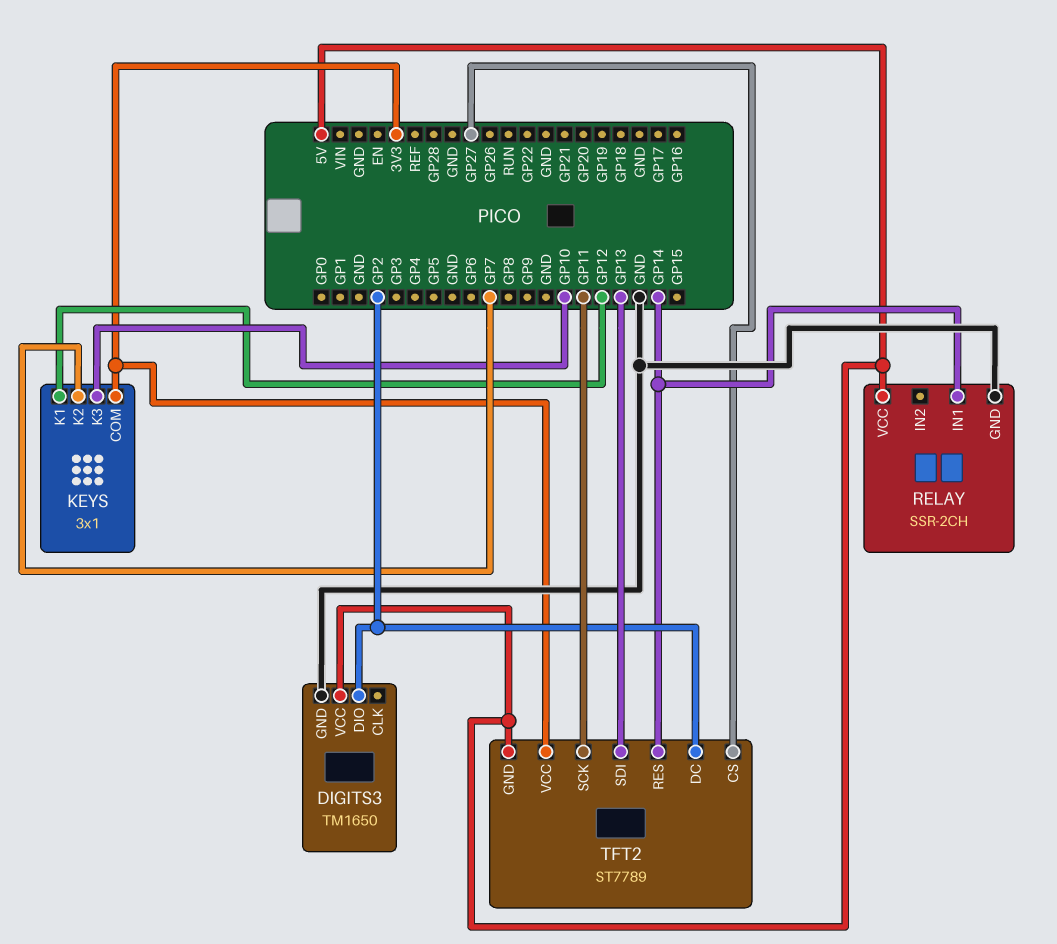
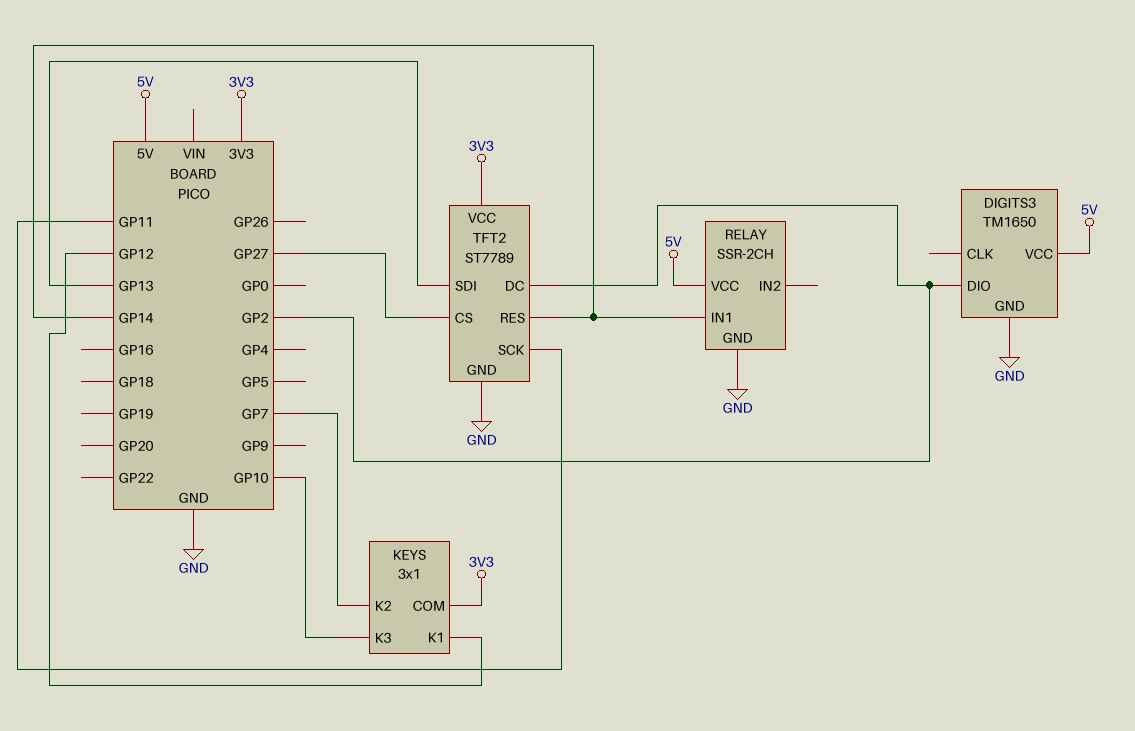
TFT2 pin GND: 5V -> GND

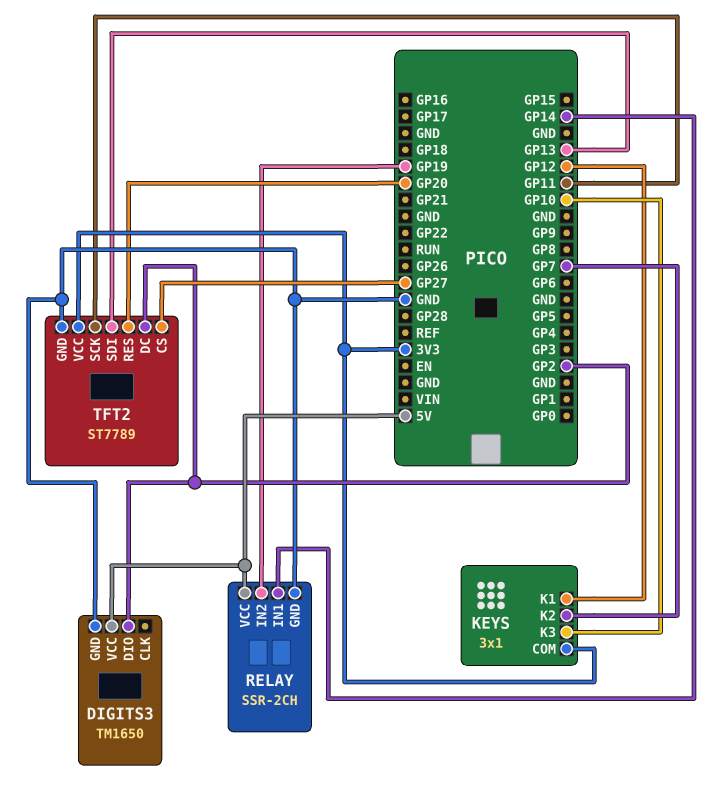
RELAY pin IN2: none -> GP19
TFT2 pin RES: GP14 -> GP20

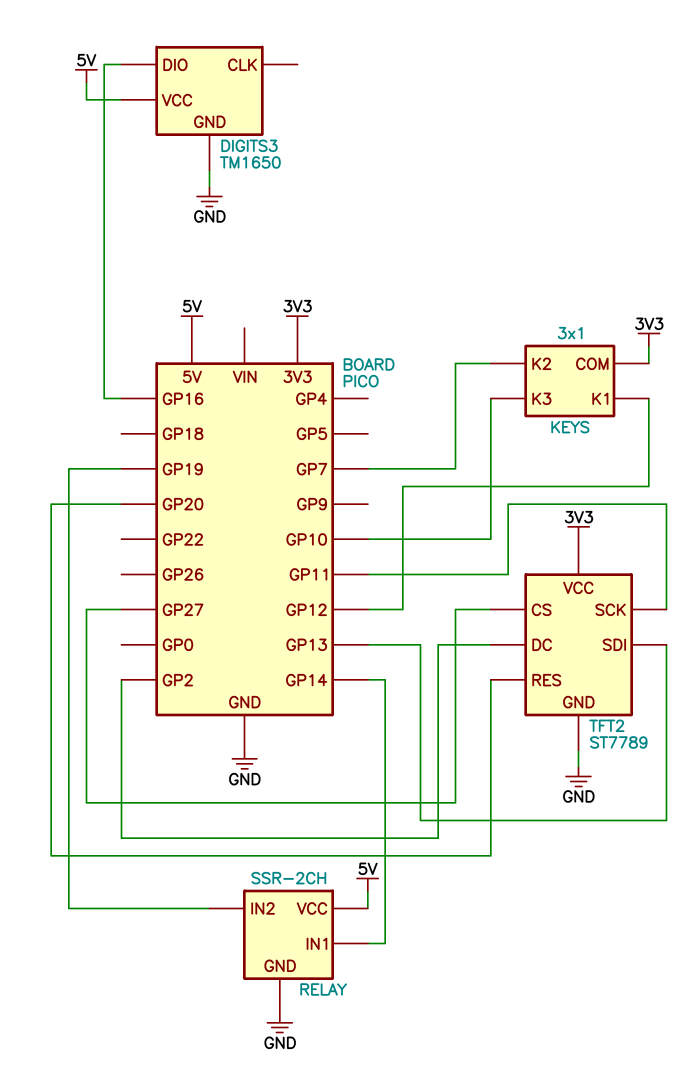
DIGITS3 pin DIO: GP2 -> GP16

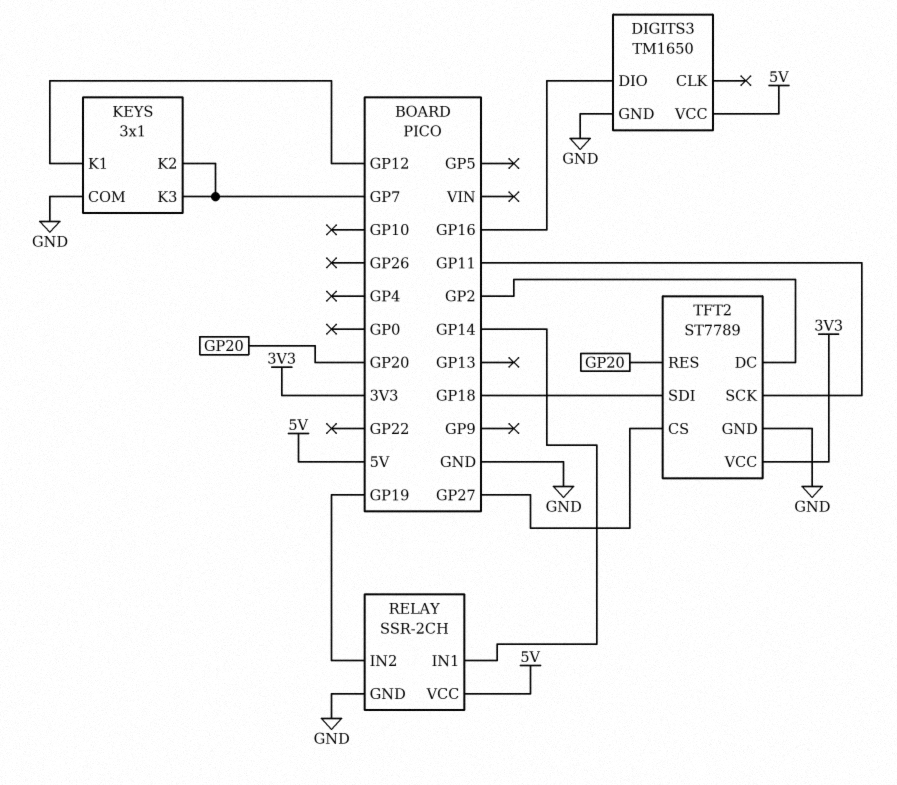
KEYS pin COM: 3V3 -> GND
KEYS pin K3: GP10 -> GP7
TFT2 pin SDI: GP13 -> GP18

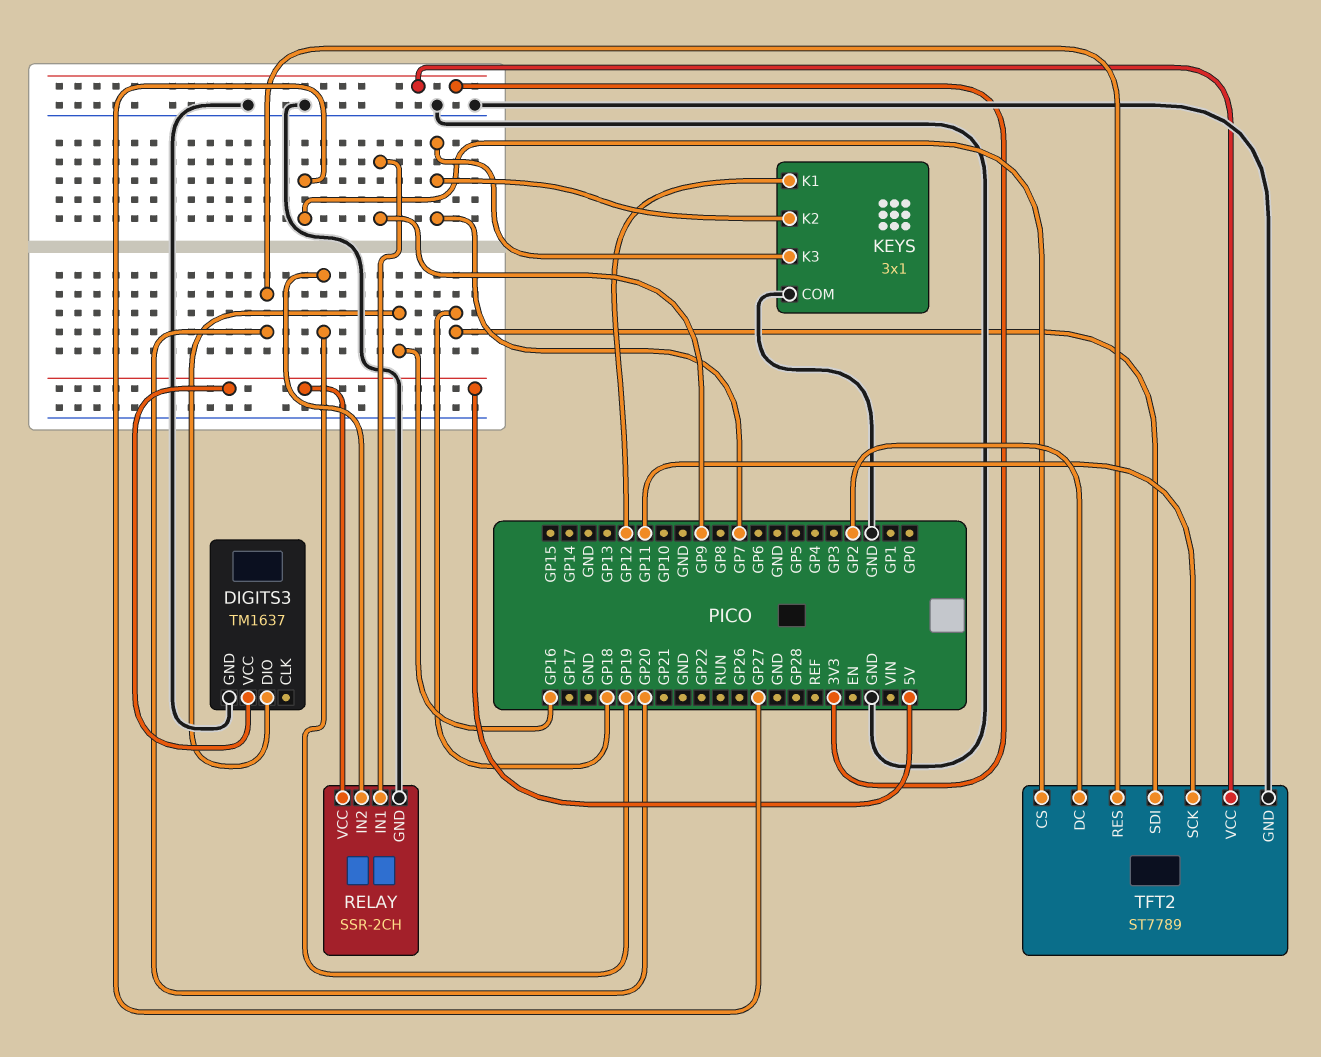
DIGITS3: TM1650 -> TM1637
RELAY pin IN1: GP14 -> GP9

